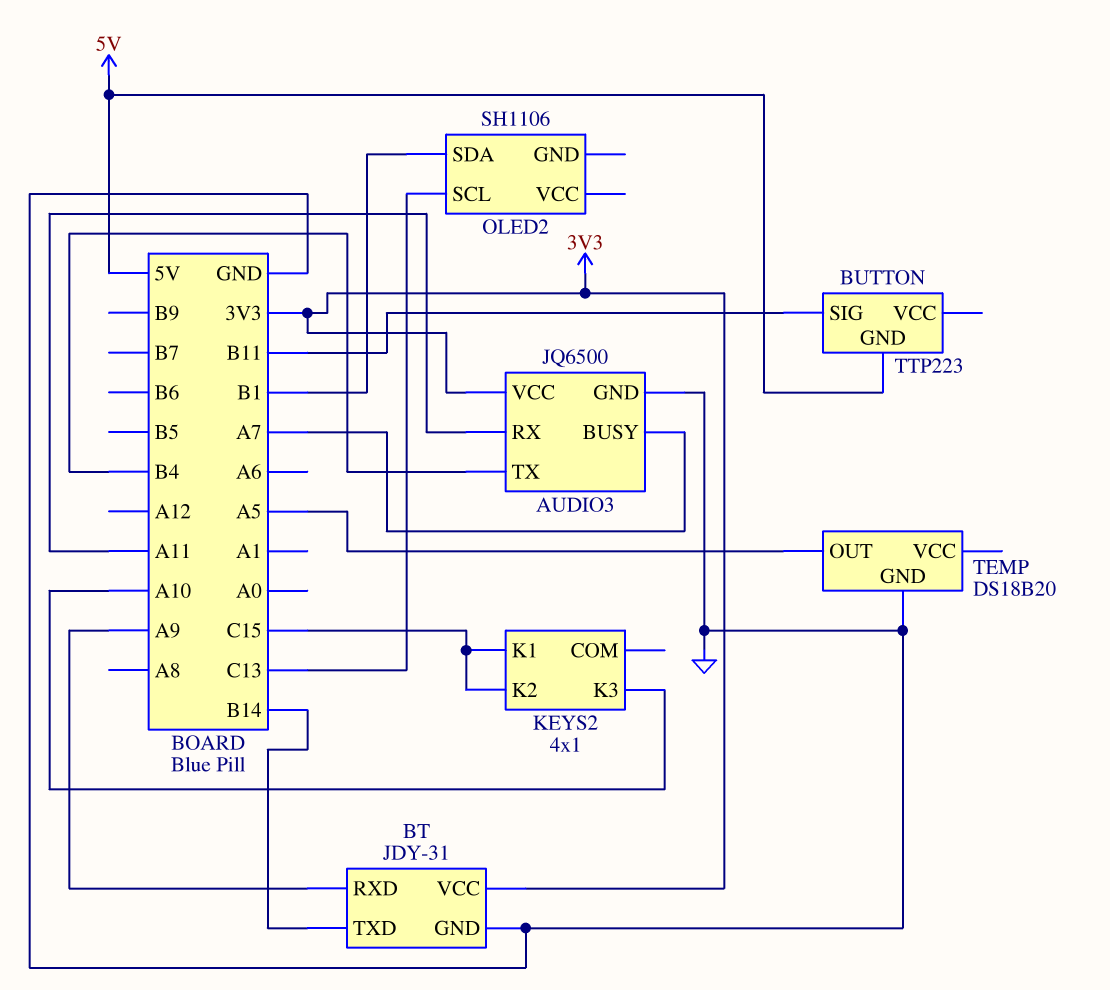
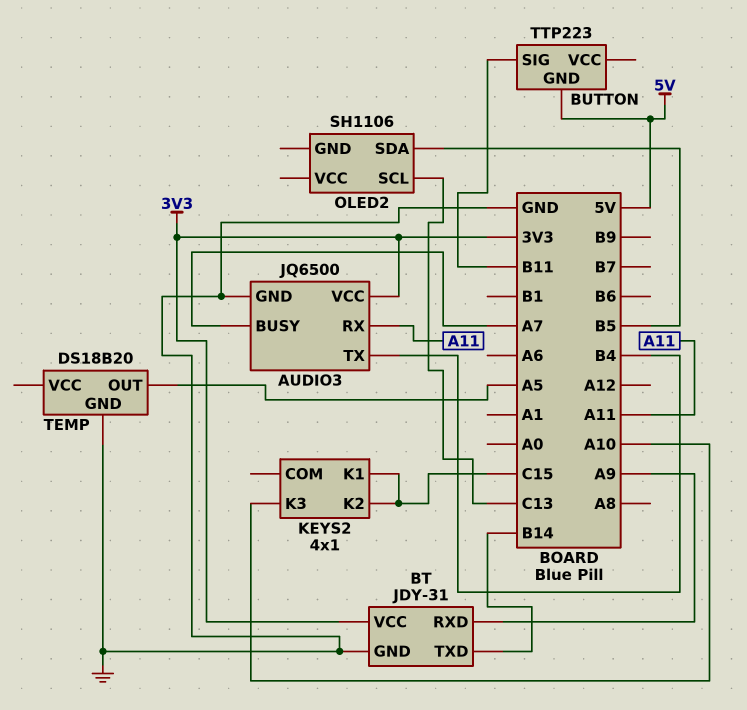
OLED2 pin SDA: B1 -> B5

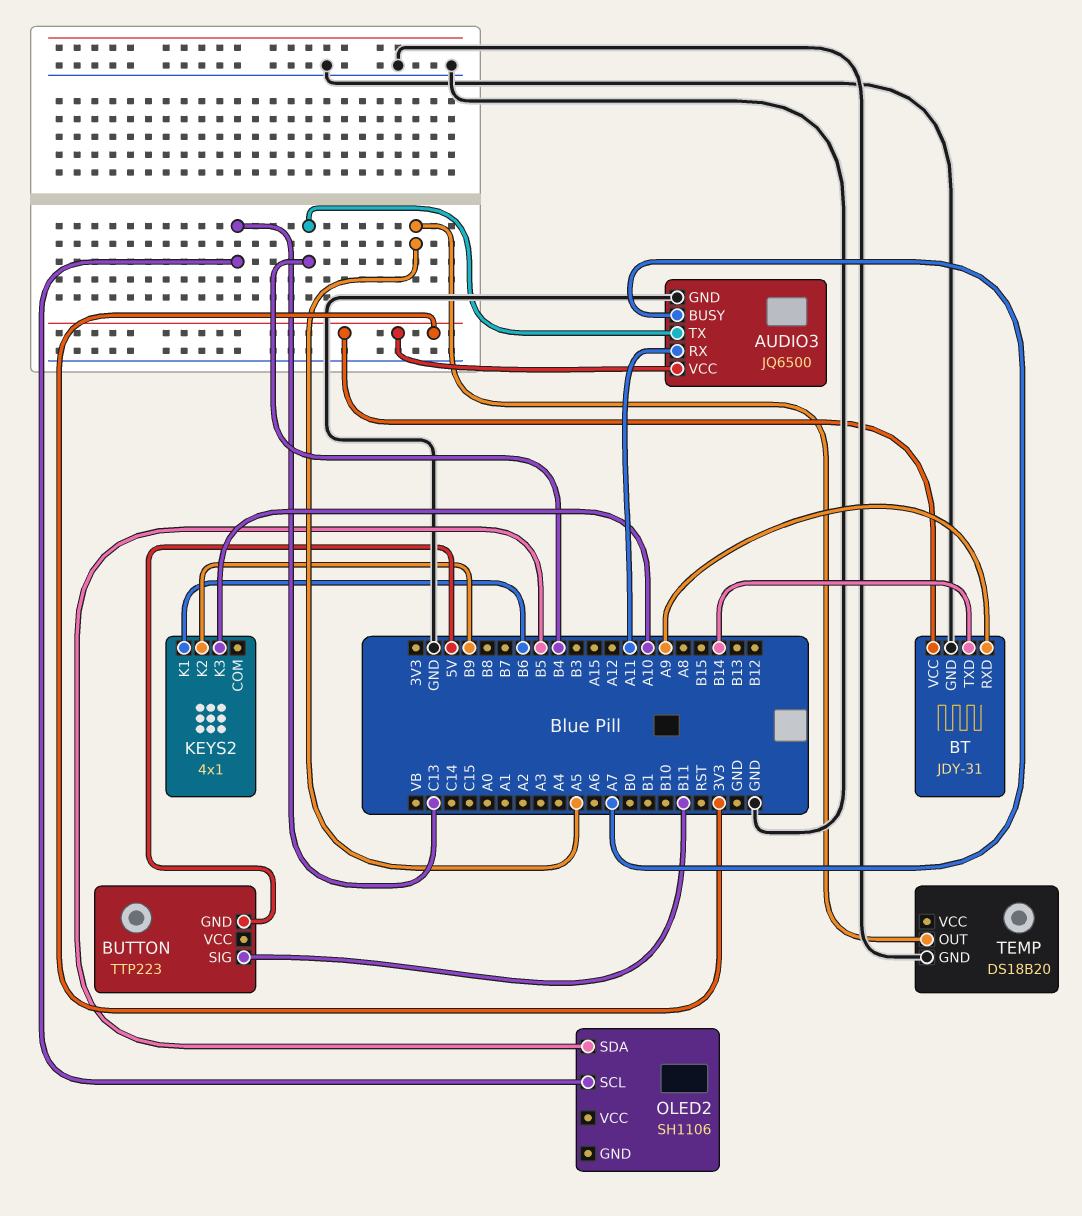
KEYS2 pin K1: C15 -> B6
KEYS2 pin K2: C15 -> B9

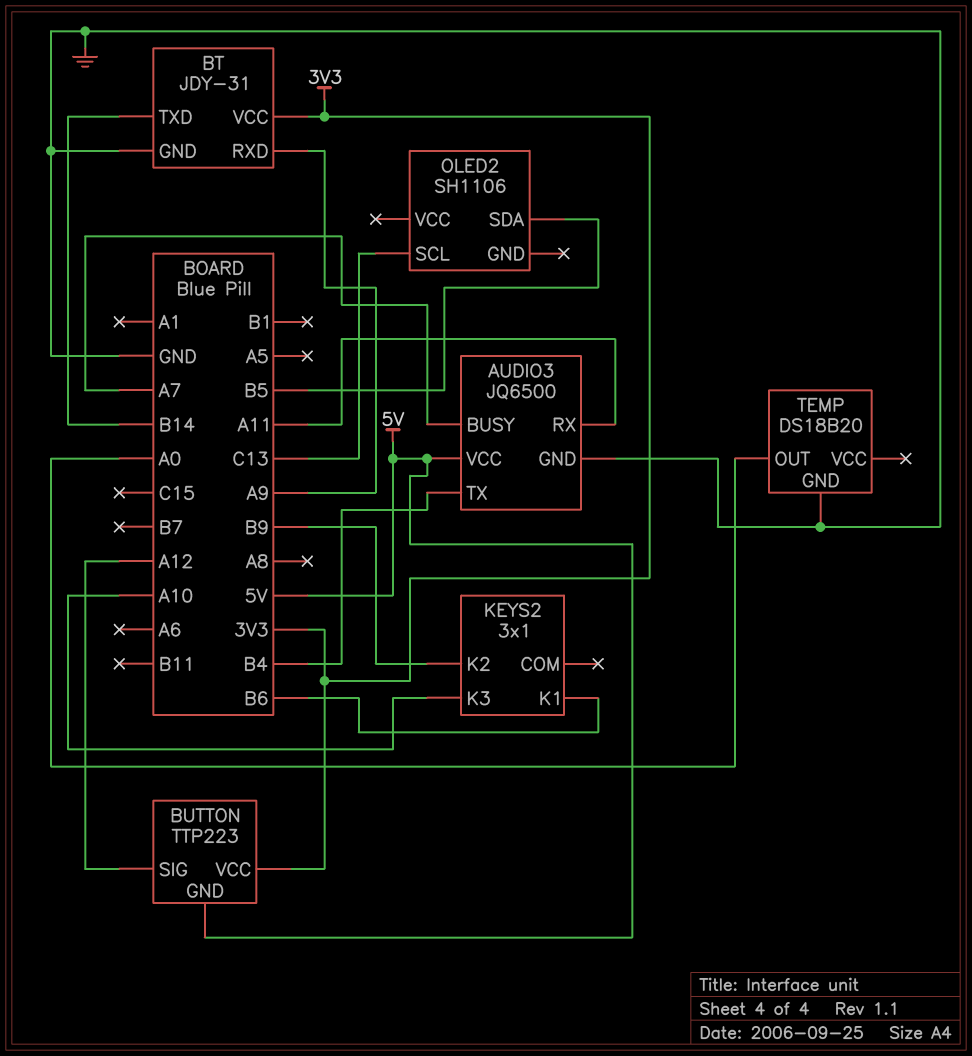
AUDIO3 pin VCC: 3V3 -> 5V
BUTTON pin SIG: B11 -> A12
BUTTON pin VCC: none -> 3V3
KEYS2: 4x1 -> 3x1
TEMP pin OUT: A5 -> A0

